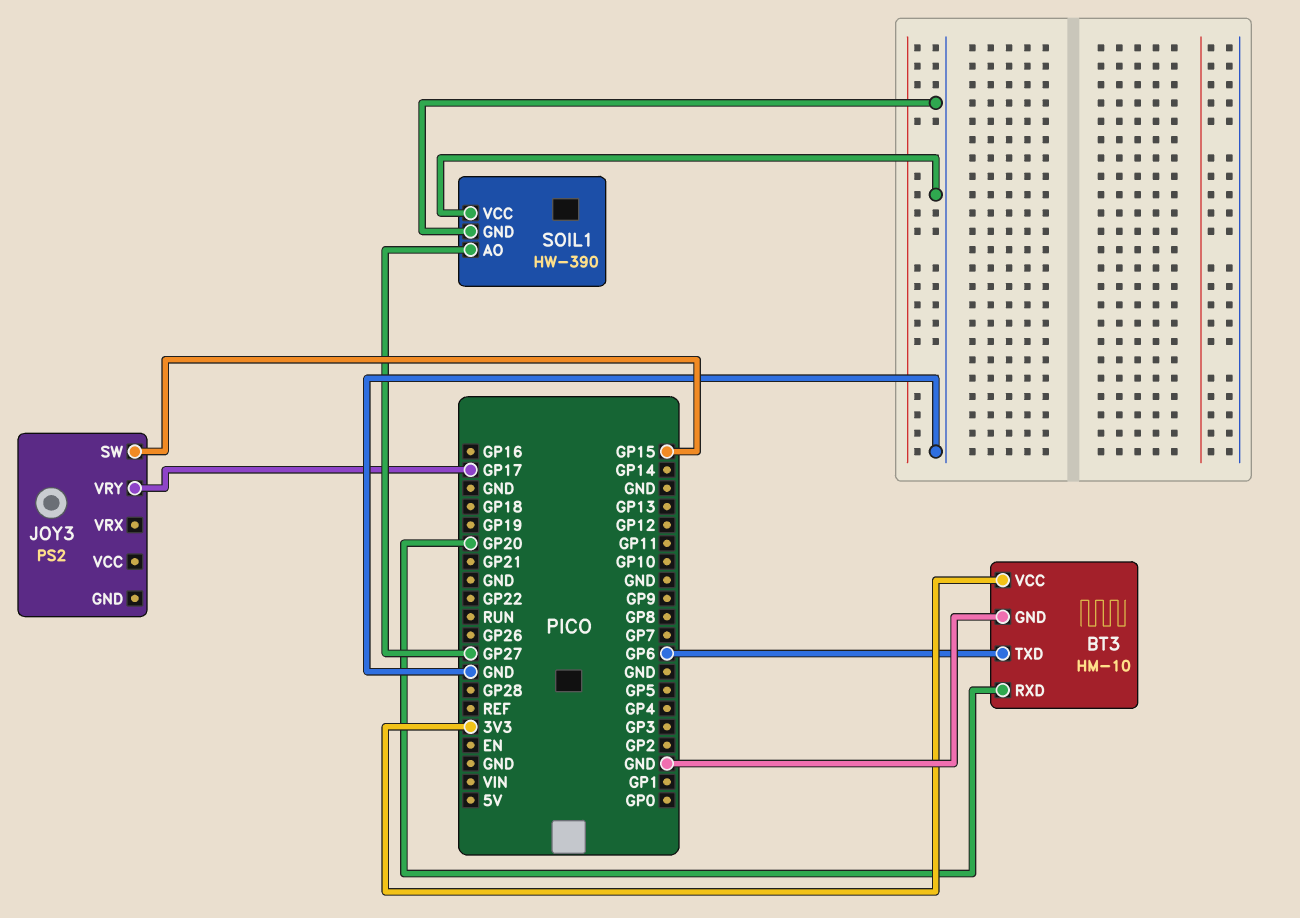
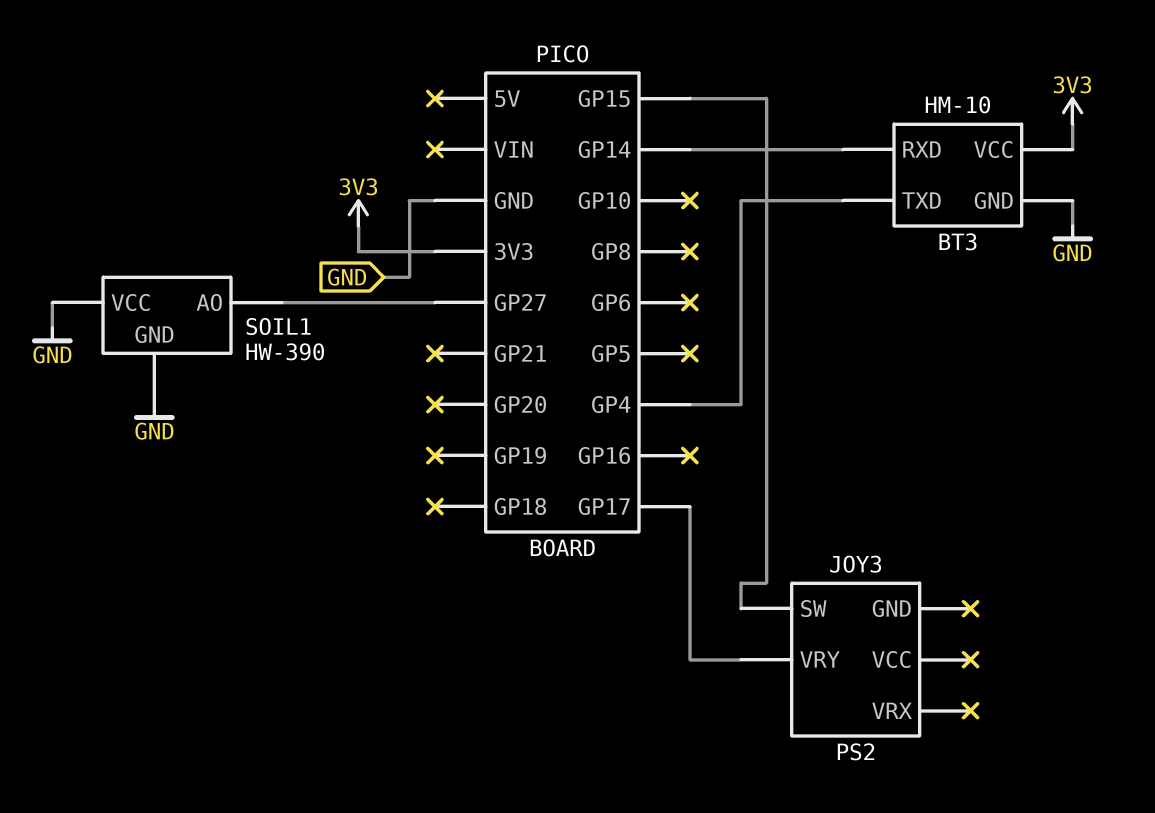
BT3 pin RXD: GP20 -> GP14
BT3 pin TXD: GP6 -> GP4

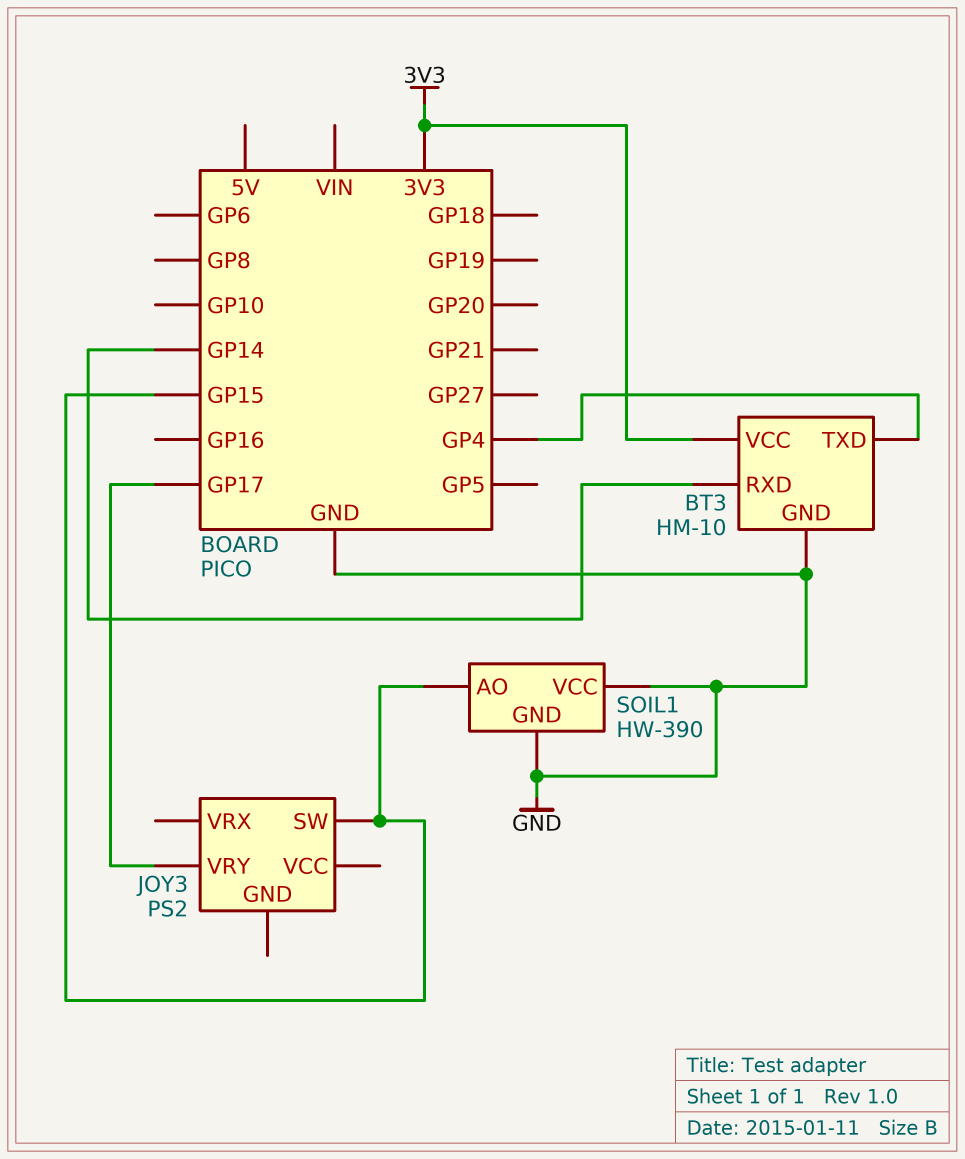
SOIL1 pin AO: GP27 -> GP15

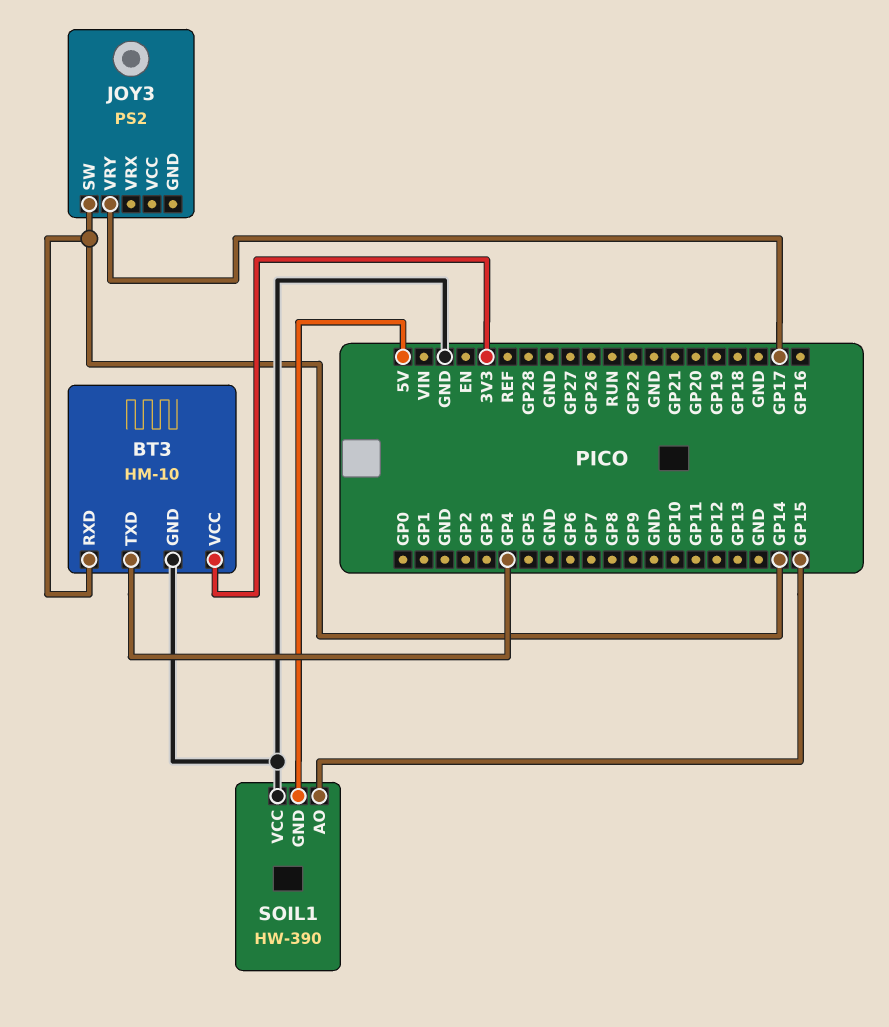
JOY3 pin SW: GP15 -> GP14
SOIL1 pin GND: GND -> 5V

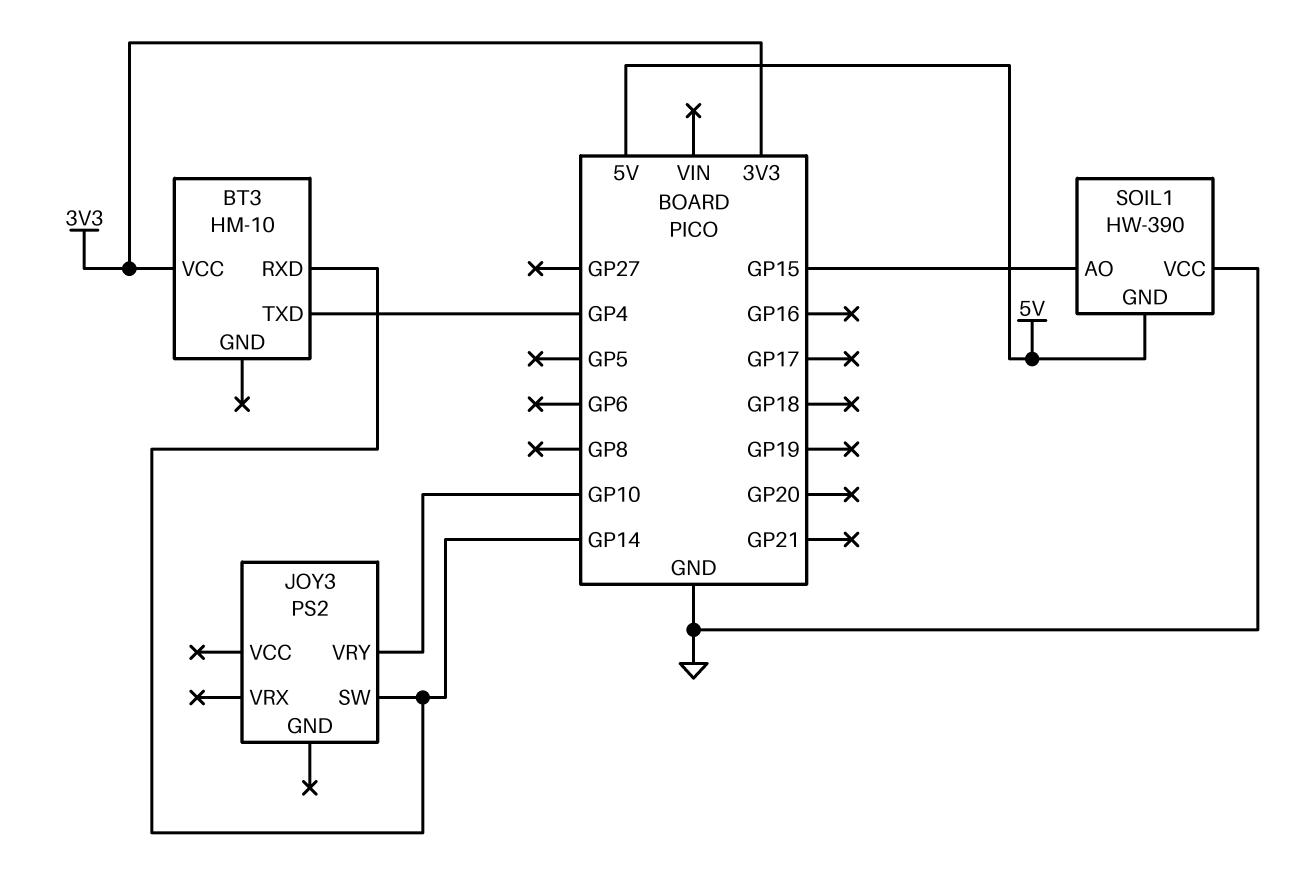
BT3 pin GND: GND -> none
JOY3 pin VRY: GP17 -> GP10

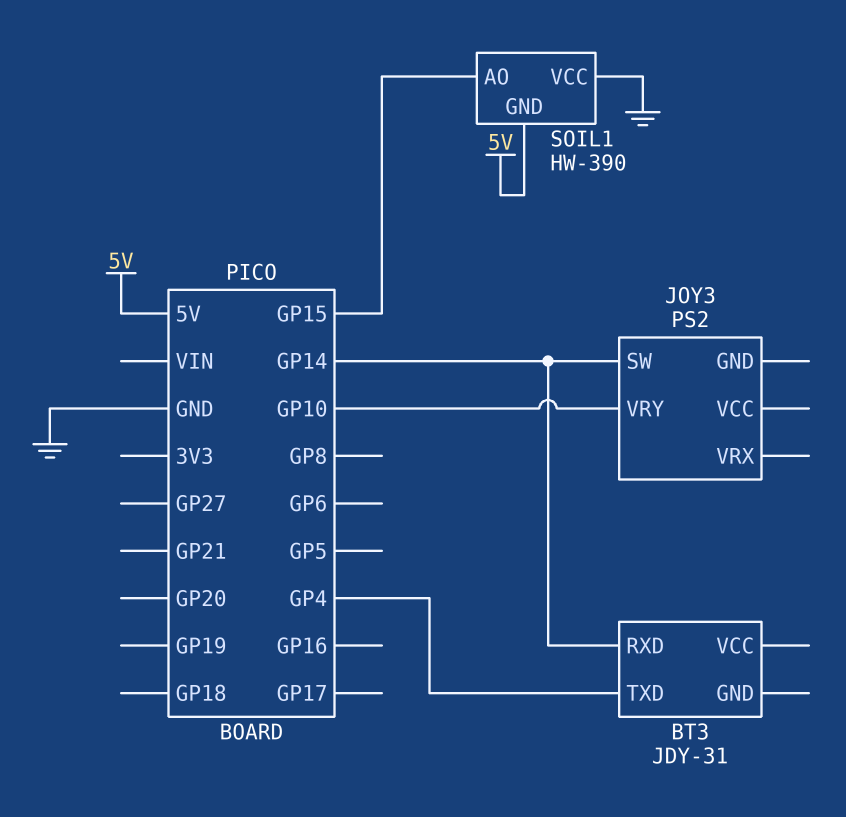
BT3: HM-10 -> JDY-31
BT3 pin VCC: 3V3 -> none

